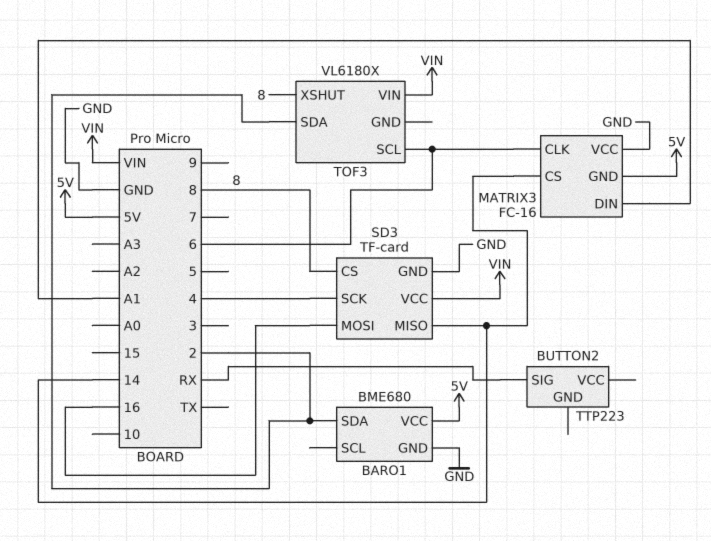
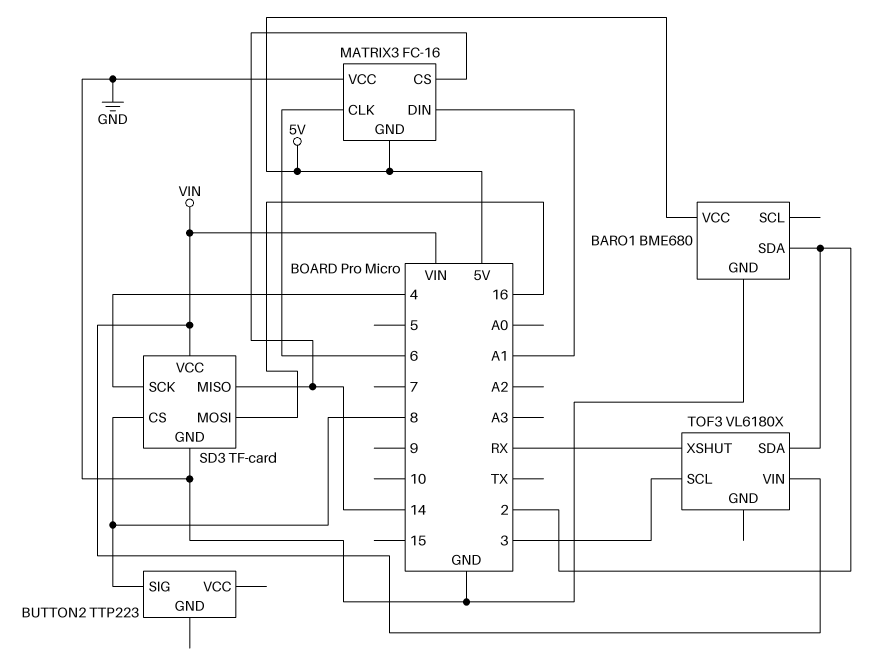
BUTTON2 pin SIG: RX -> 8
TOF3 pin SCL: 6 -> 3
TOF3 pin XSHUT: 8 -> RX

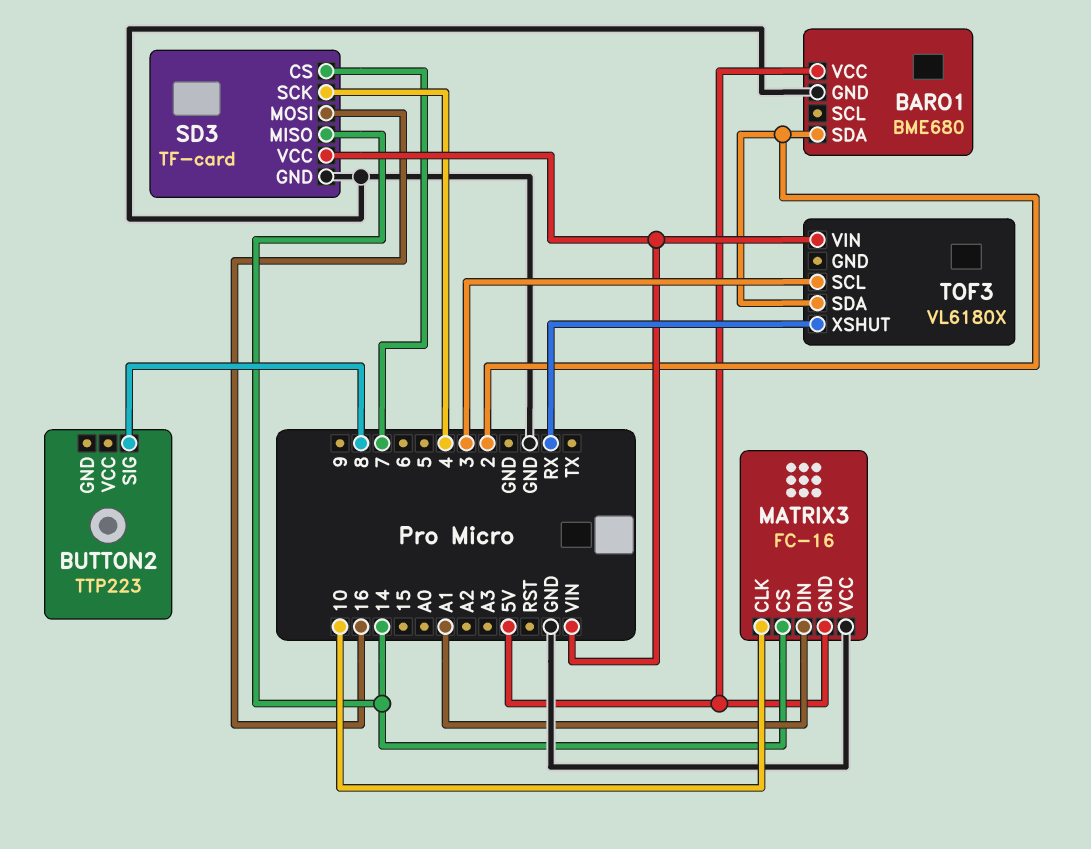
MATRIX3 pin CLK: 6 -> 10
SD3 pin CS: 8 -> 7

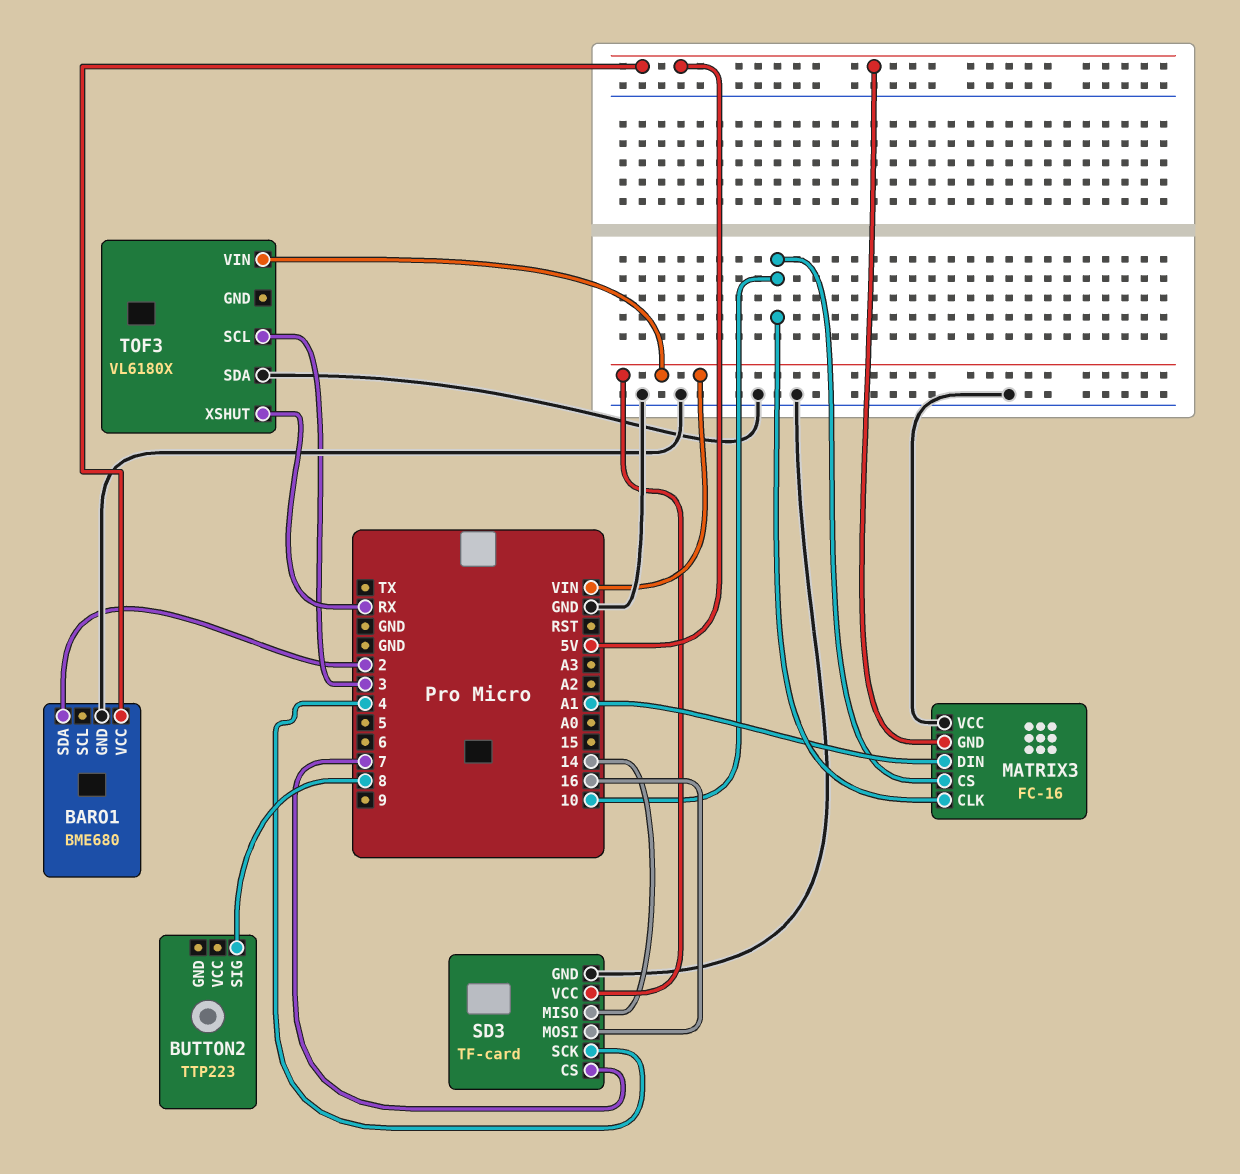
MATRIX3 pin CS: 14 -> 10
TOF3 pin SDA: 2 -> GND

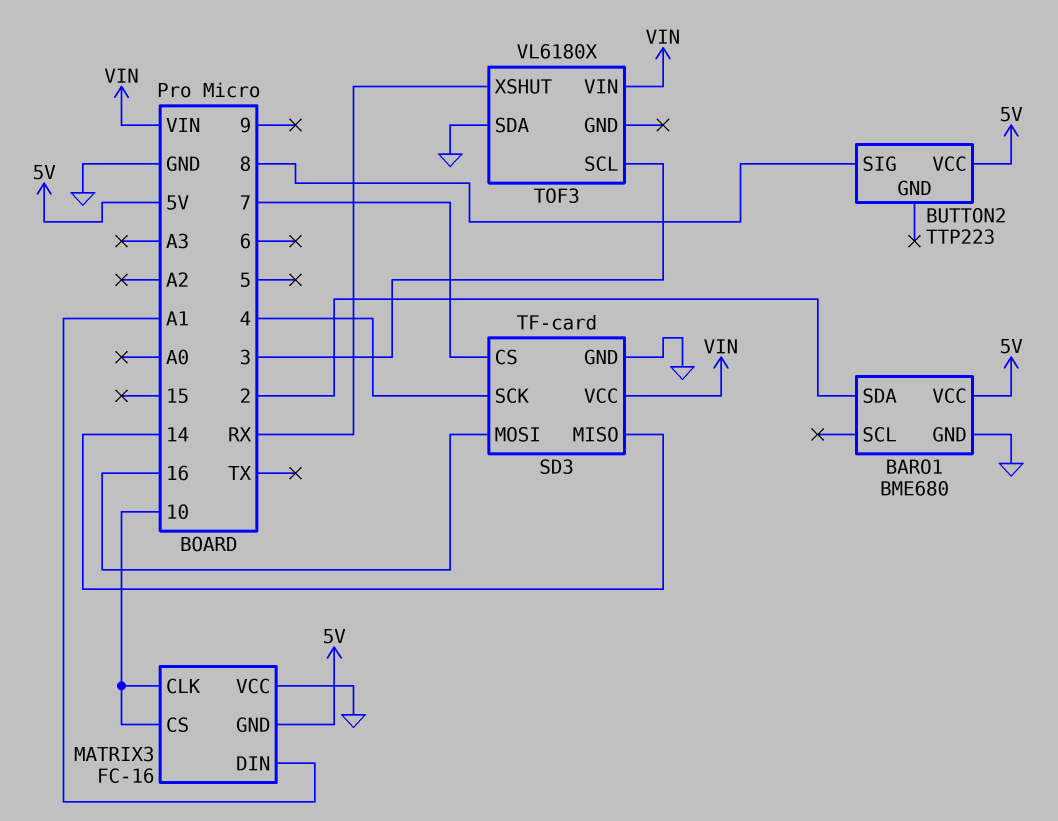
BUTTON2 pin VCC: none -> 5V

